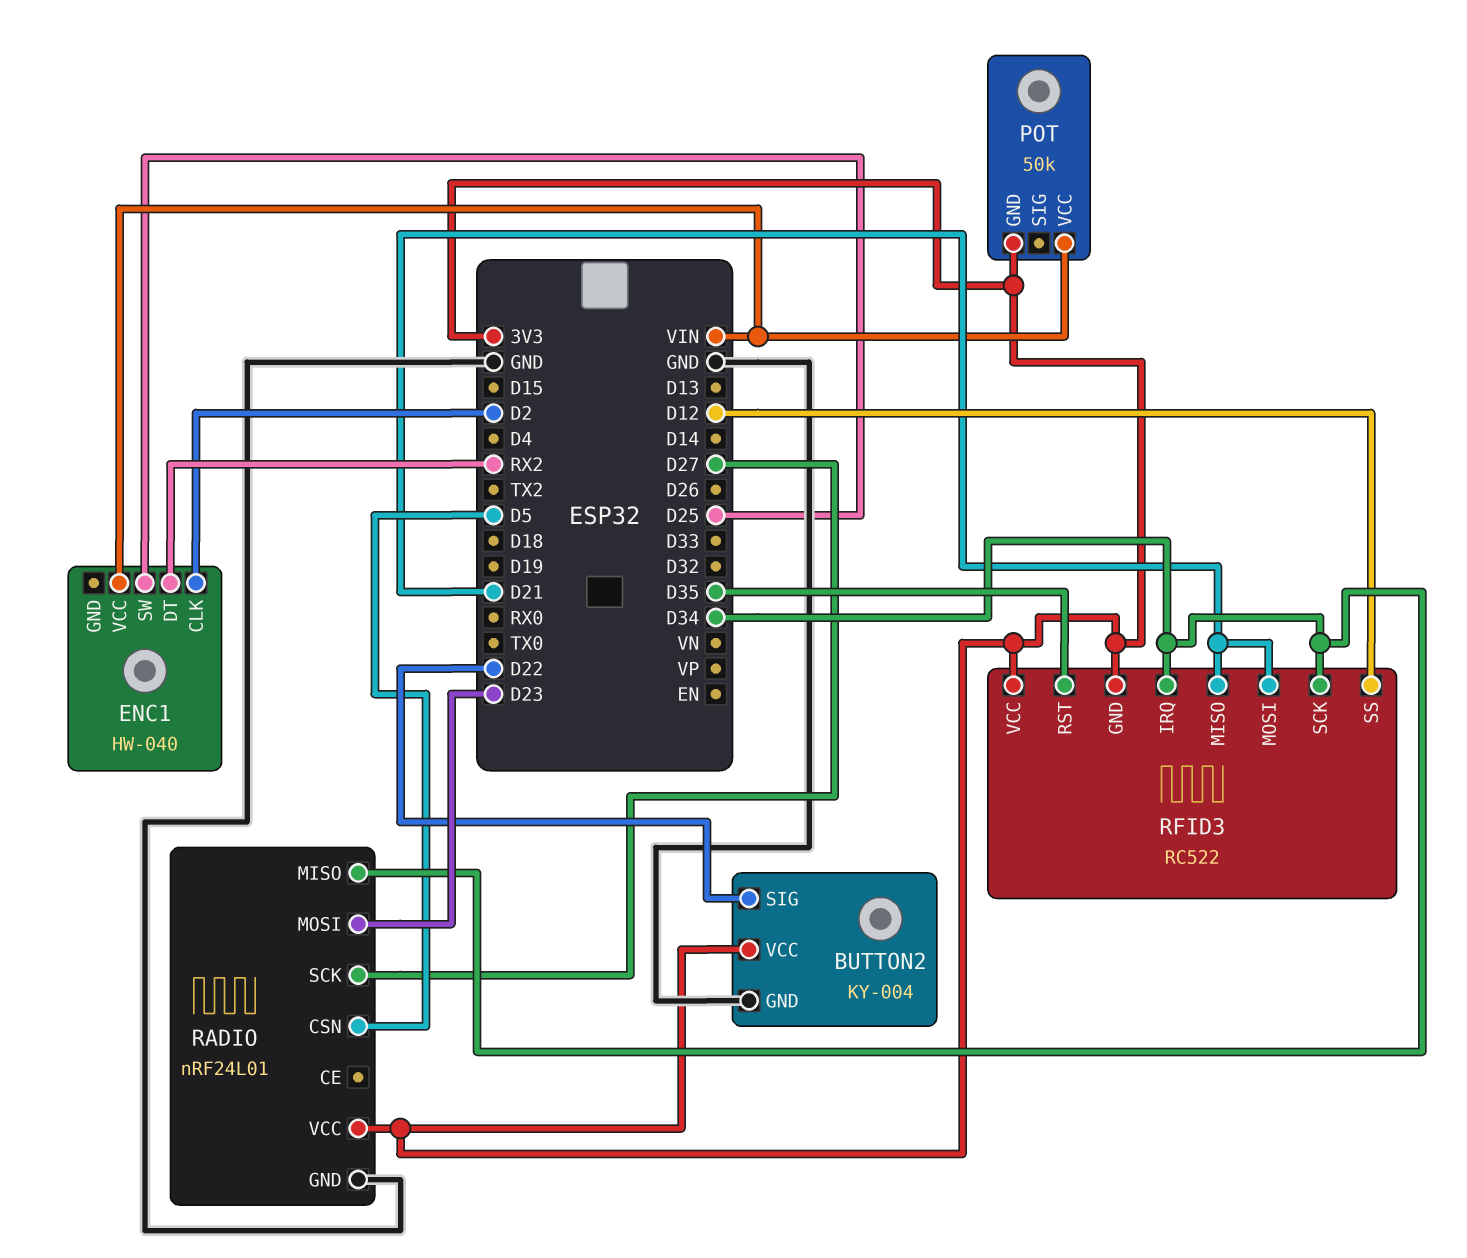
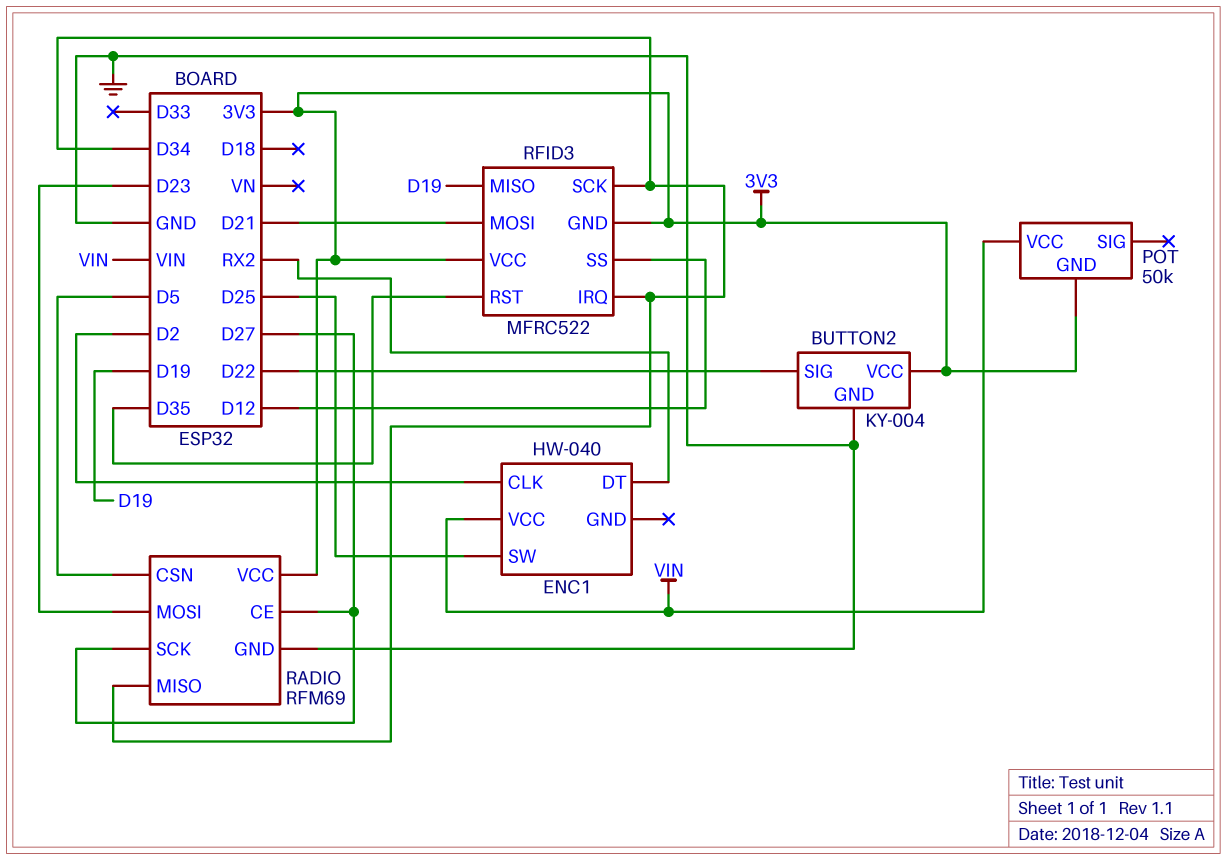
RADIO: nRF24L01 -> RFM69
RADIO pin CE: none -> D27
RFID3: RC522 -> MFRC522
RFID3 pin MISO: D21 -> D19

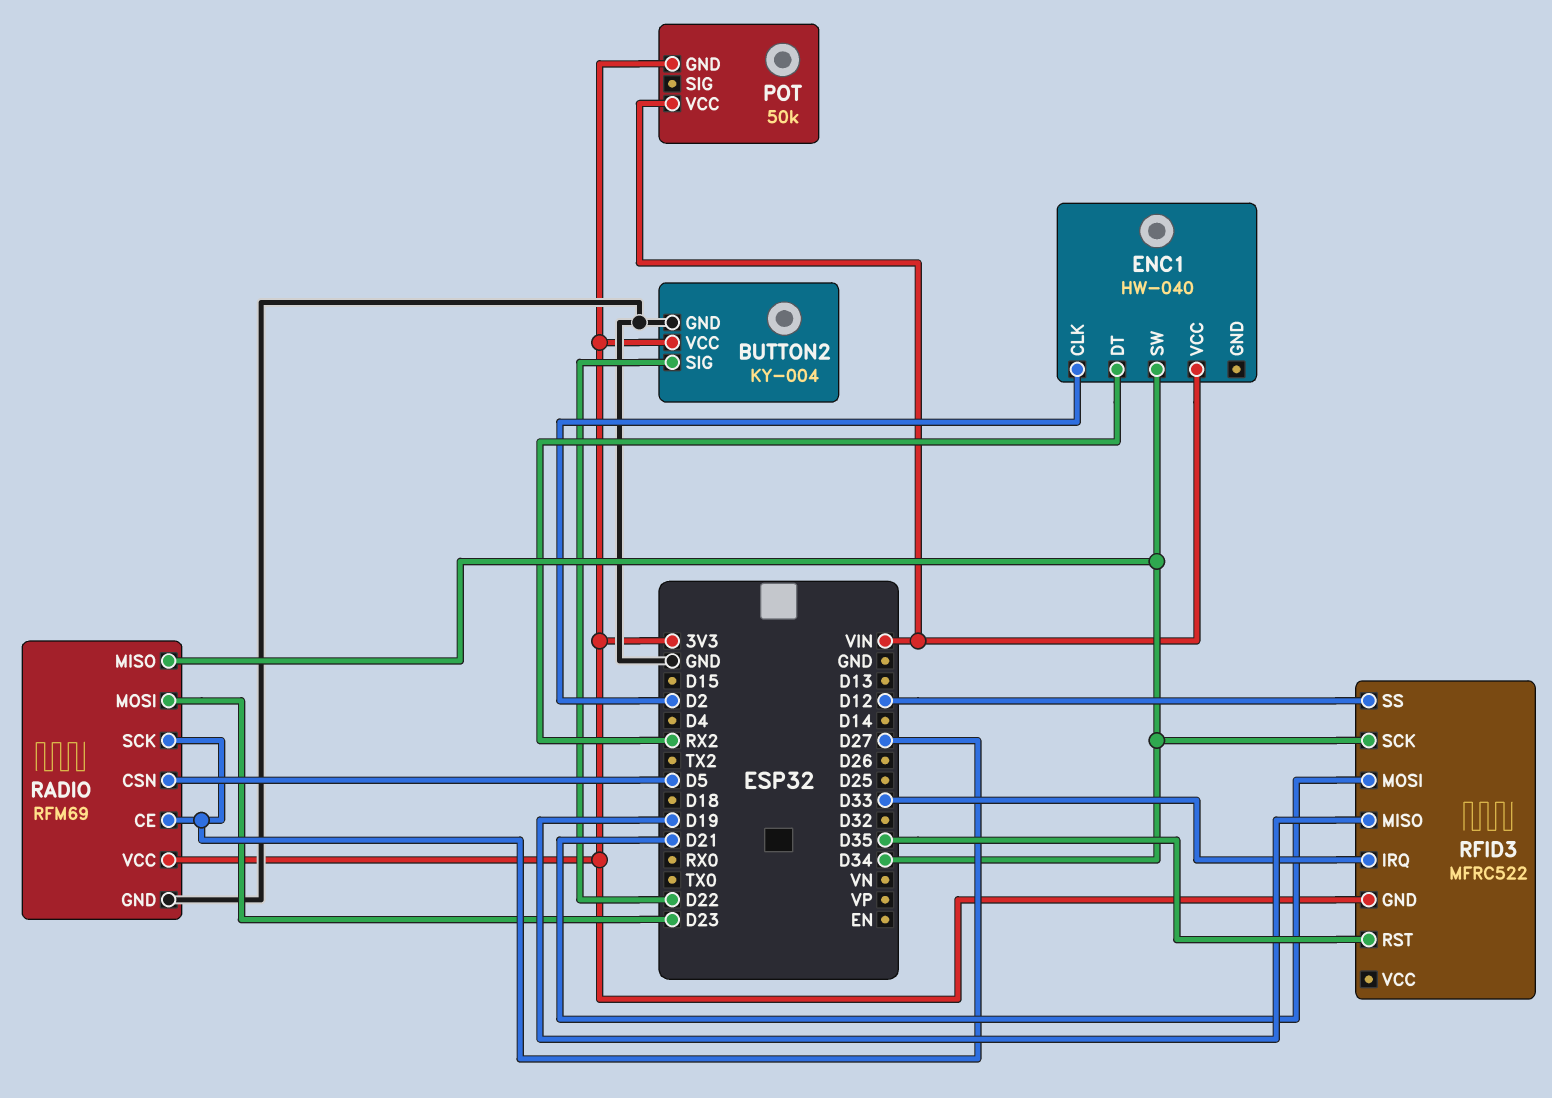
ENC1 pin SW: D25 -> D34
RFID3 pin IRQ: D34 -> D33
RFID3 pin VCC: 3V3 -> none

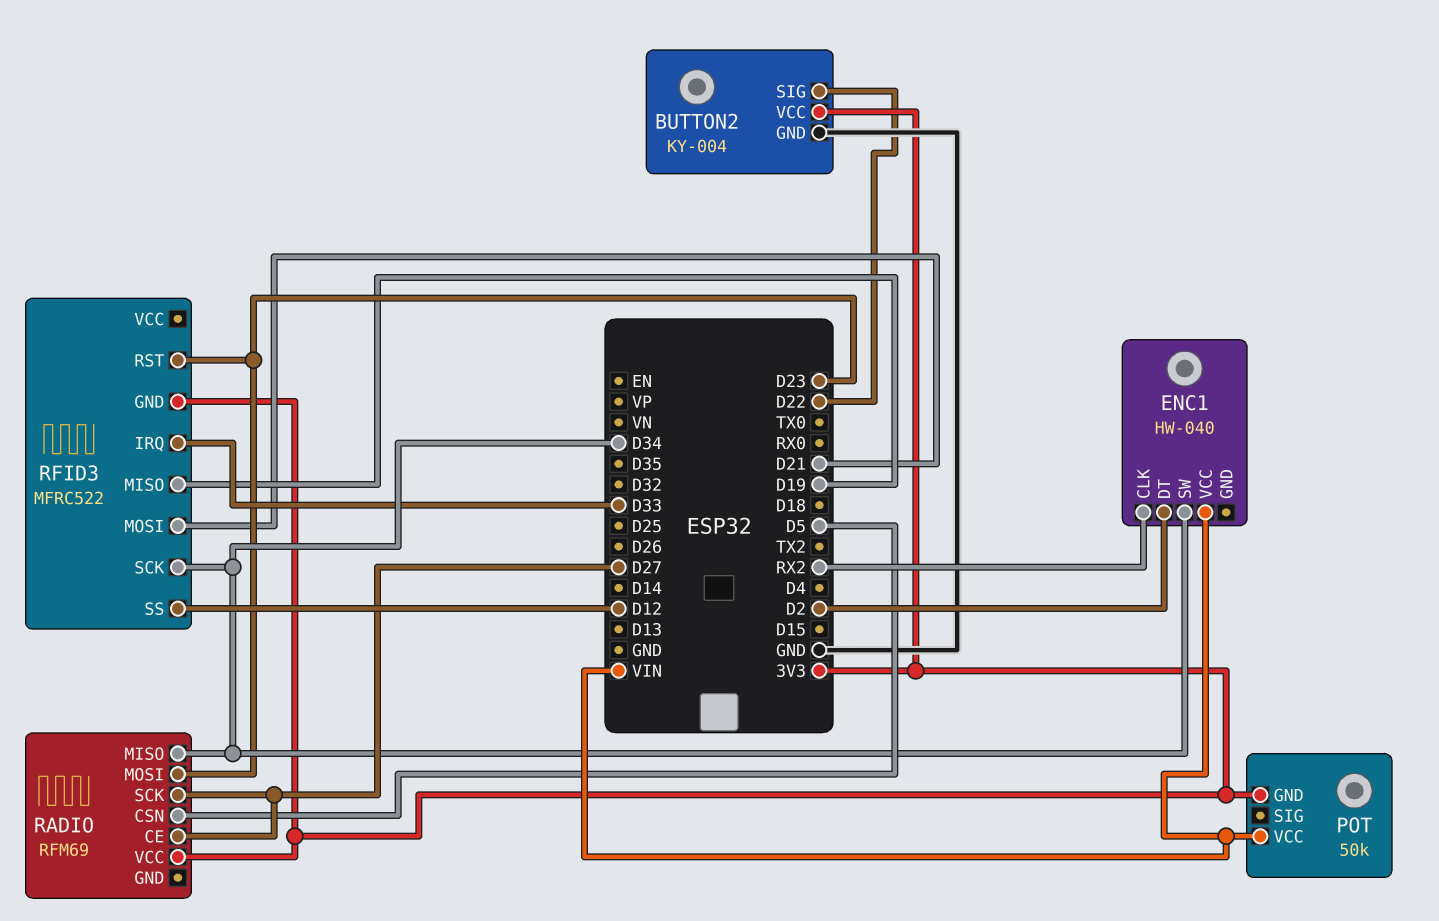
ENC1 pin CLK: D2 -> RX2
ENC1 pin DT: RX2 -> D2
RADIO pin GND: GND -> none
RFID3 pin RST: D35 -> D23

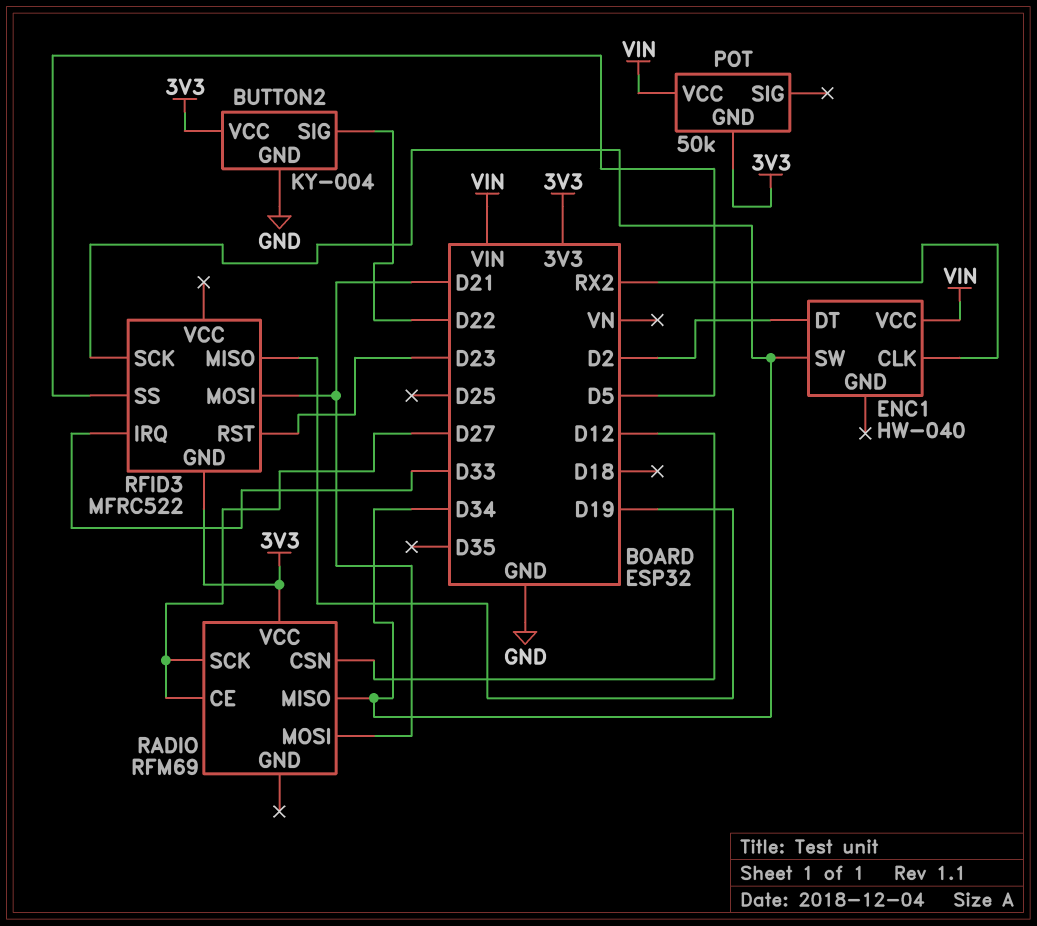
RADIO pin CSN: D5 -> D12
RADIO pin MOSI: D23 -> D21
RFID3 pin SS: D12 -> D5

